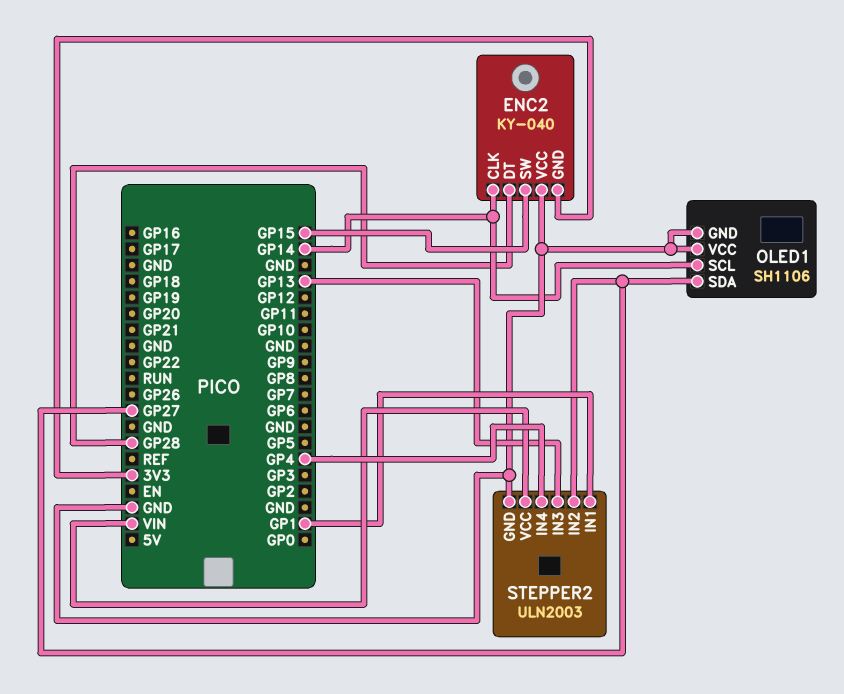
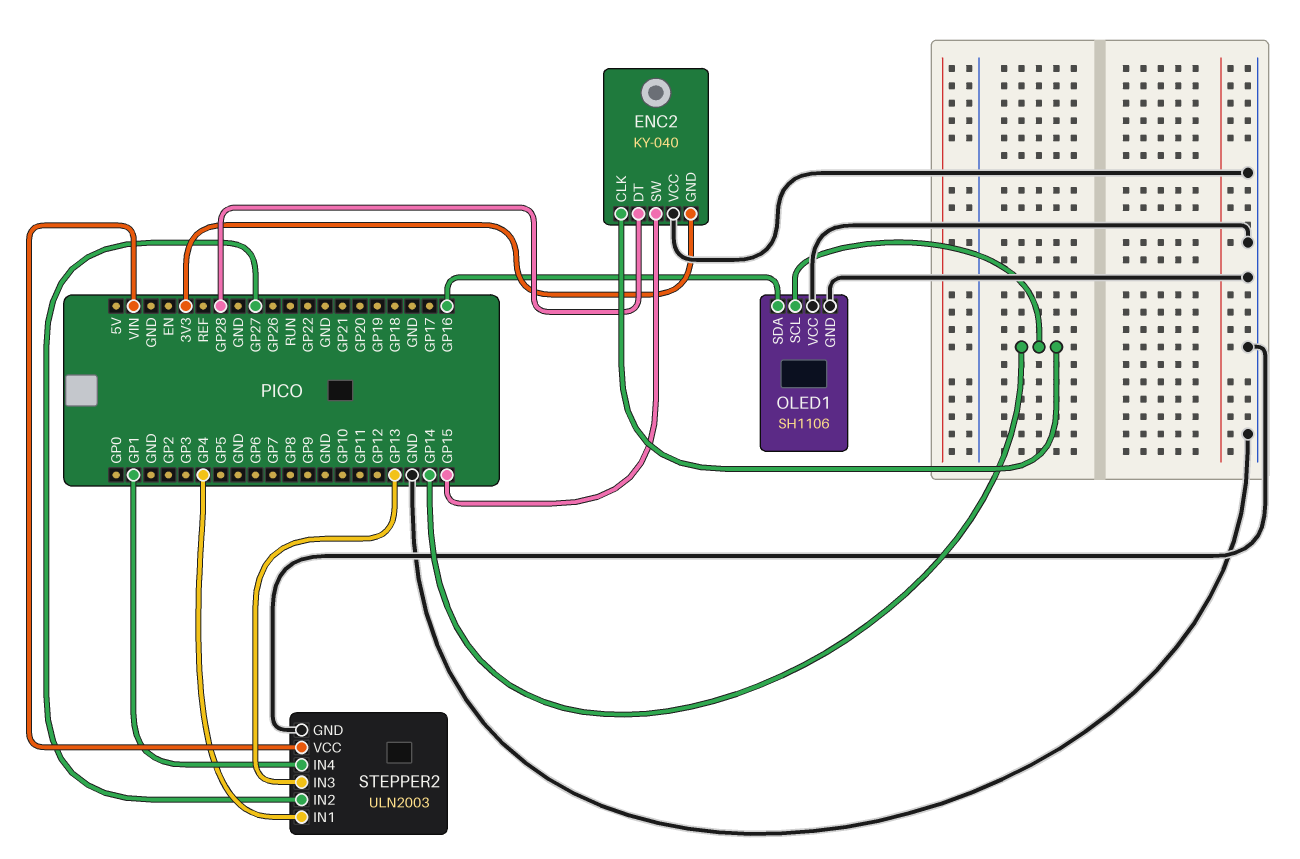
OLED1 pin SDA: GP27 -> GP16
STEPPER2 pin IN1: GP1 -> GP4
STEPPER2 pin IN4: GP4 -> GP1

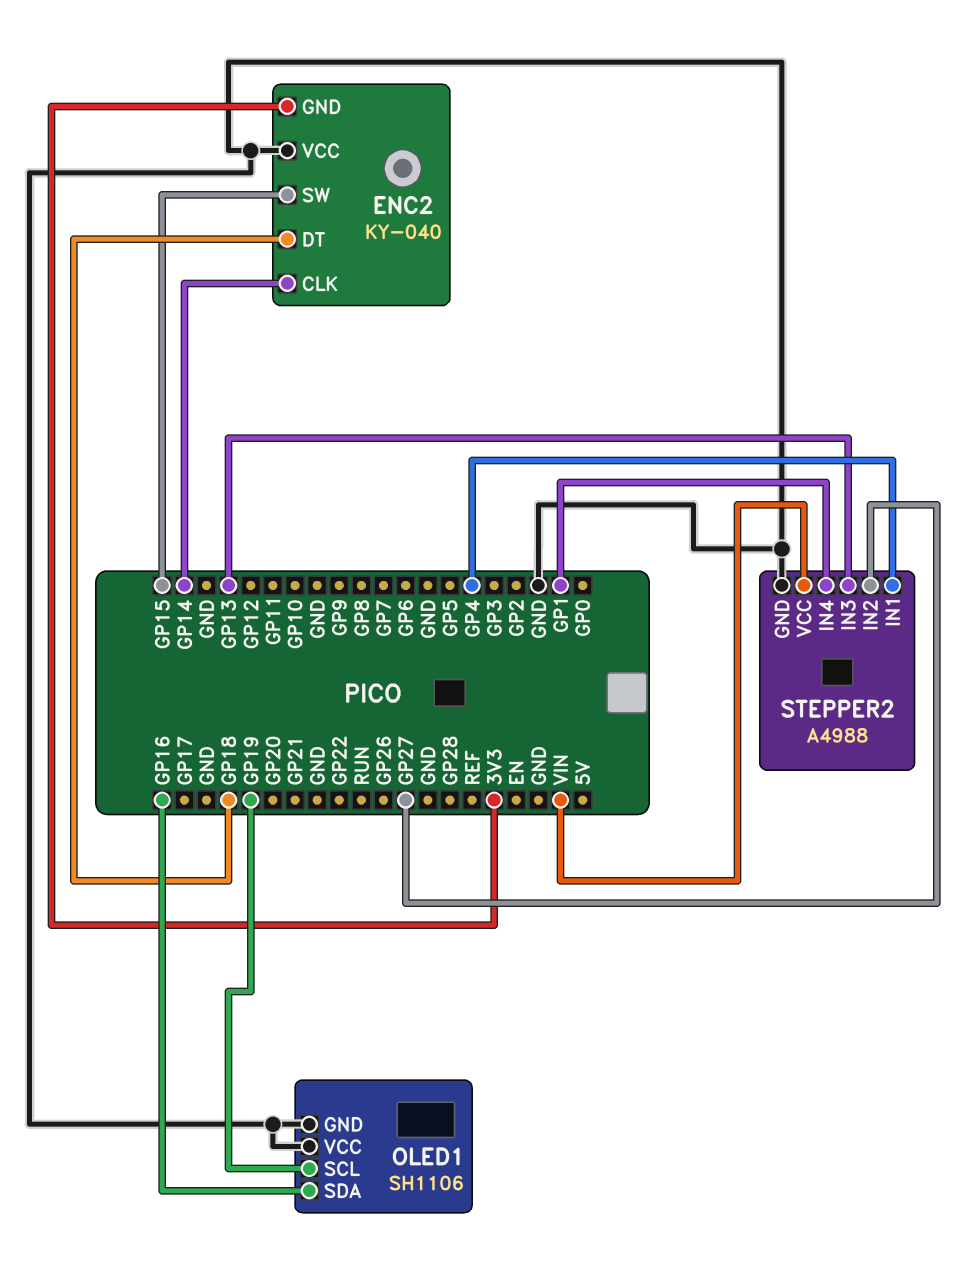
ENC2 pin DT: GP28 -> GP18
OLED1 pin SCL: GP14 -> GP19
STEPPER2: ULN2003 -> A4988

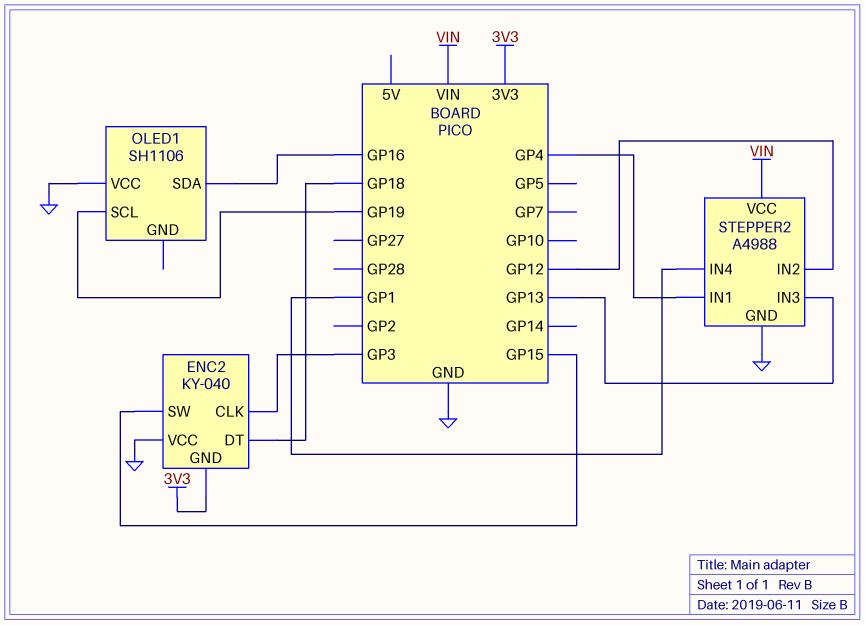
ENC2 pin CLK: GP14 -> GP3
OLED1 pin GND: GND -> none
STEPPER2 pin IN2: GP27 -> GP12

